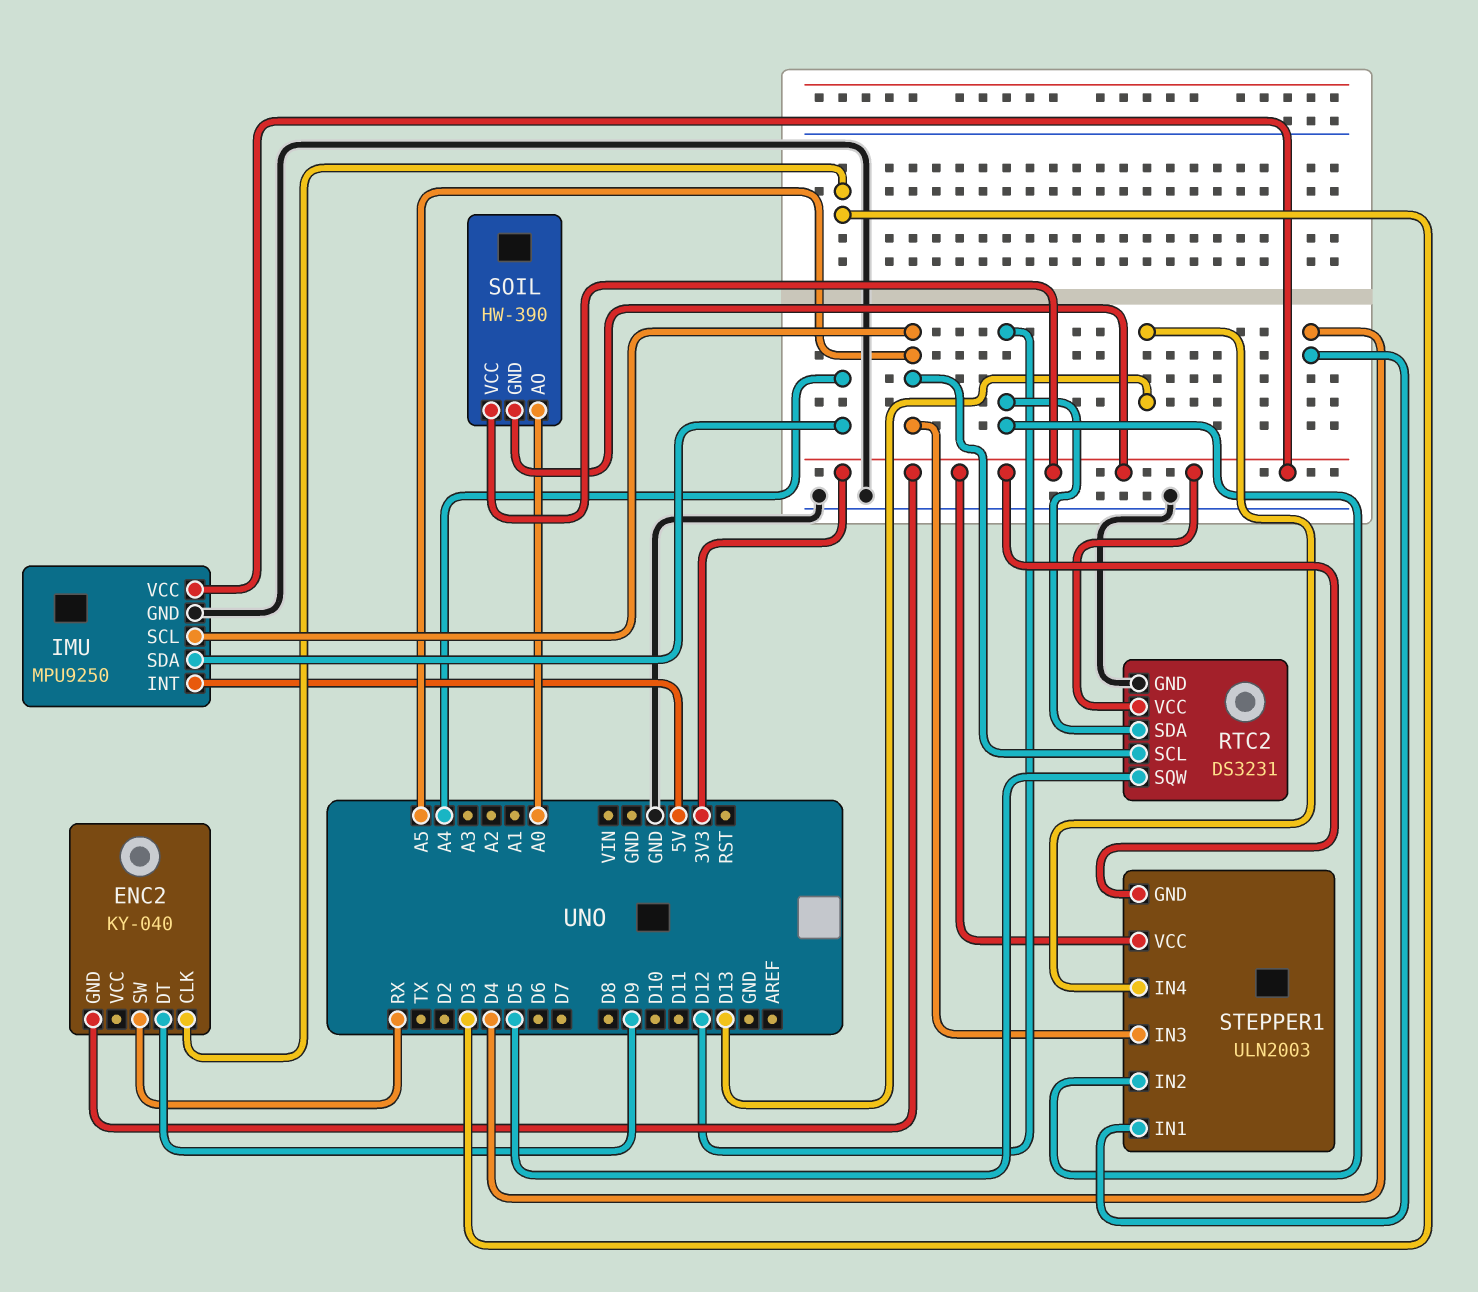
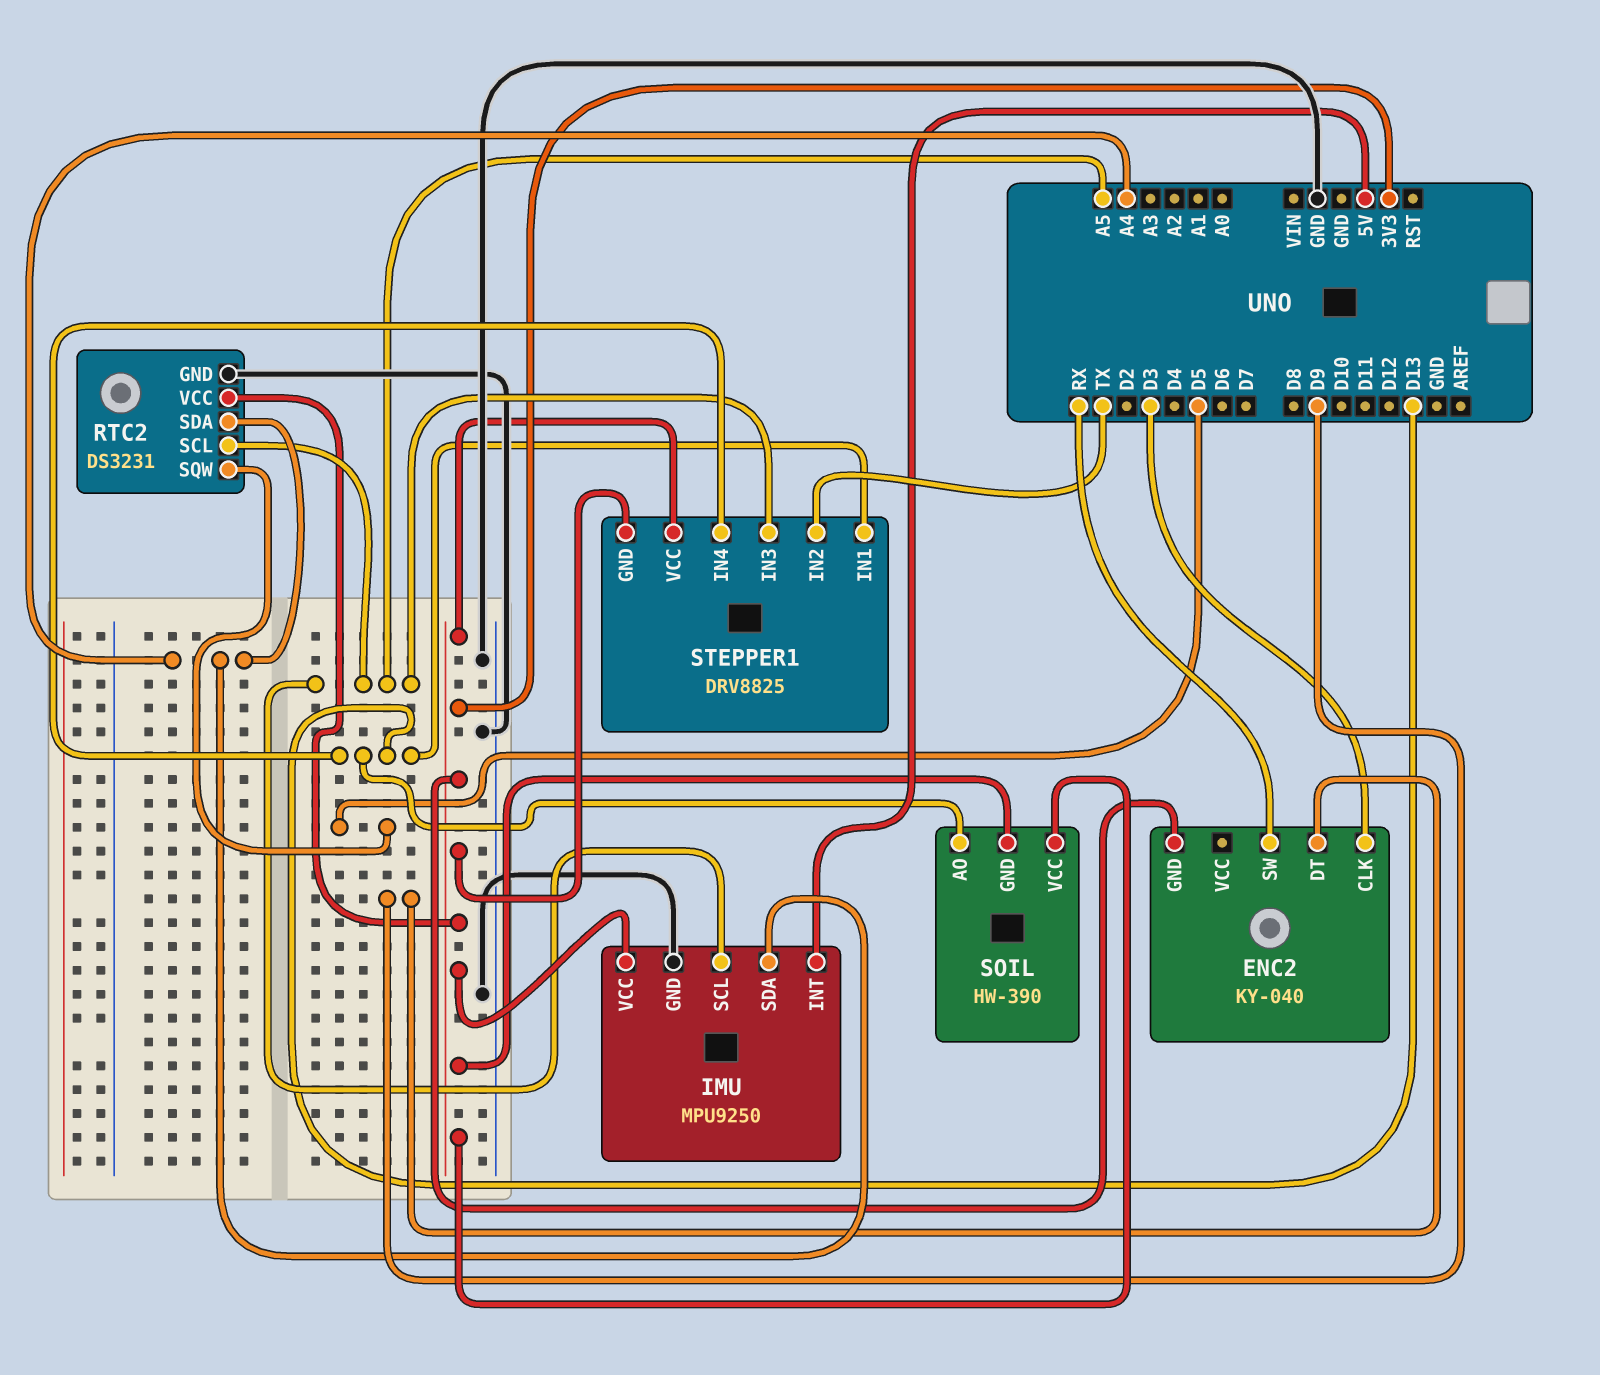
RTC2 pin SDA: D12 -> A4
SOIL pin AO: A0 -> D13
STEPPER1: ULN2003 -> DRV8825
STEPPER1 pin IN1: D4 -> D13
STEPPER1 pin IN2: D12 -> TX

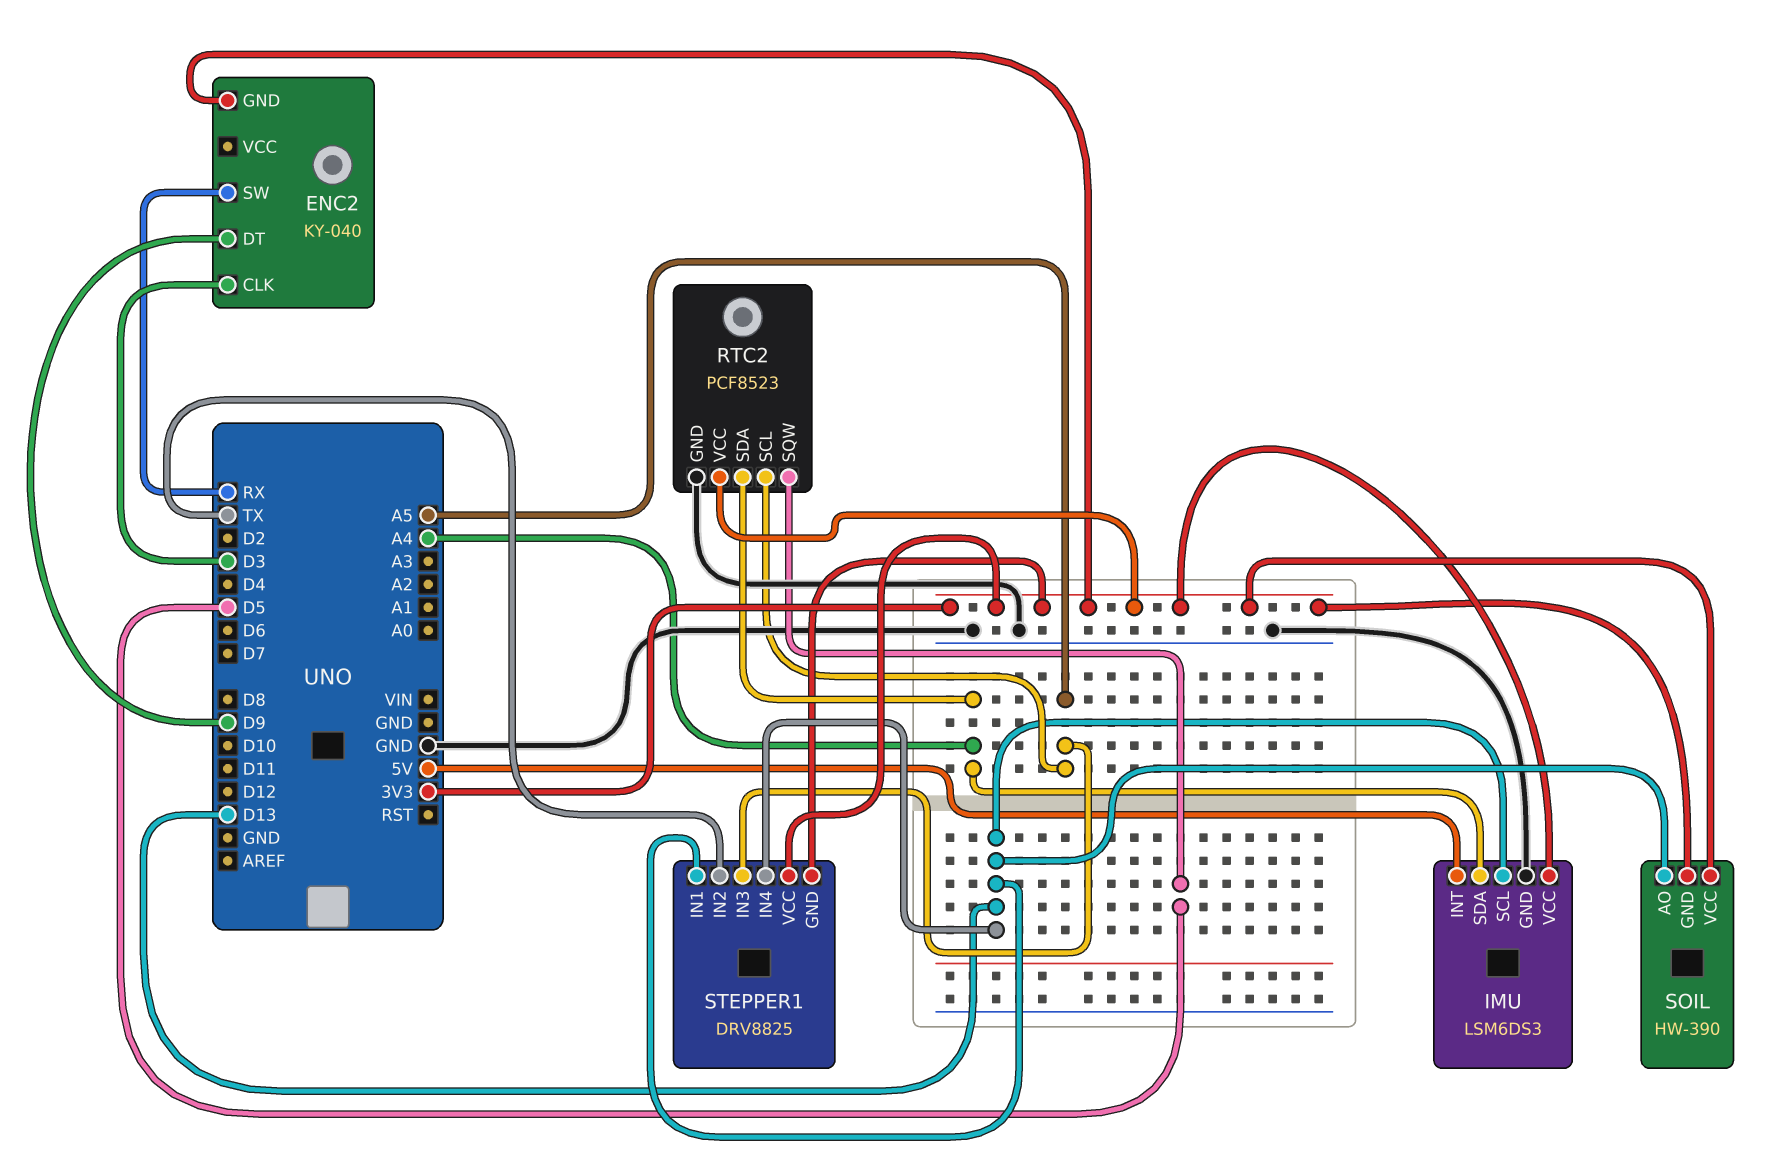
IMU: MPU9250 -> LSM6DS3
IMU pin SCL: A5 -> D13
RTC2: DS3231 -> PCF8523

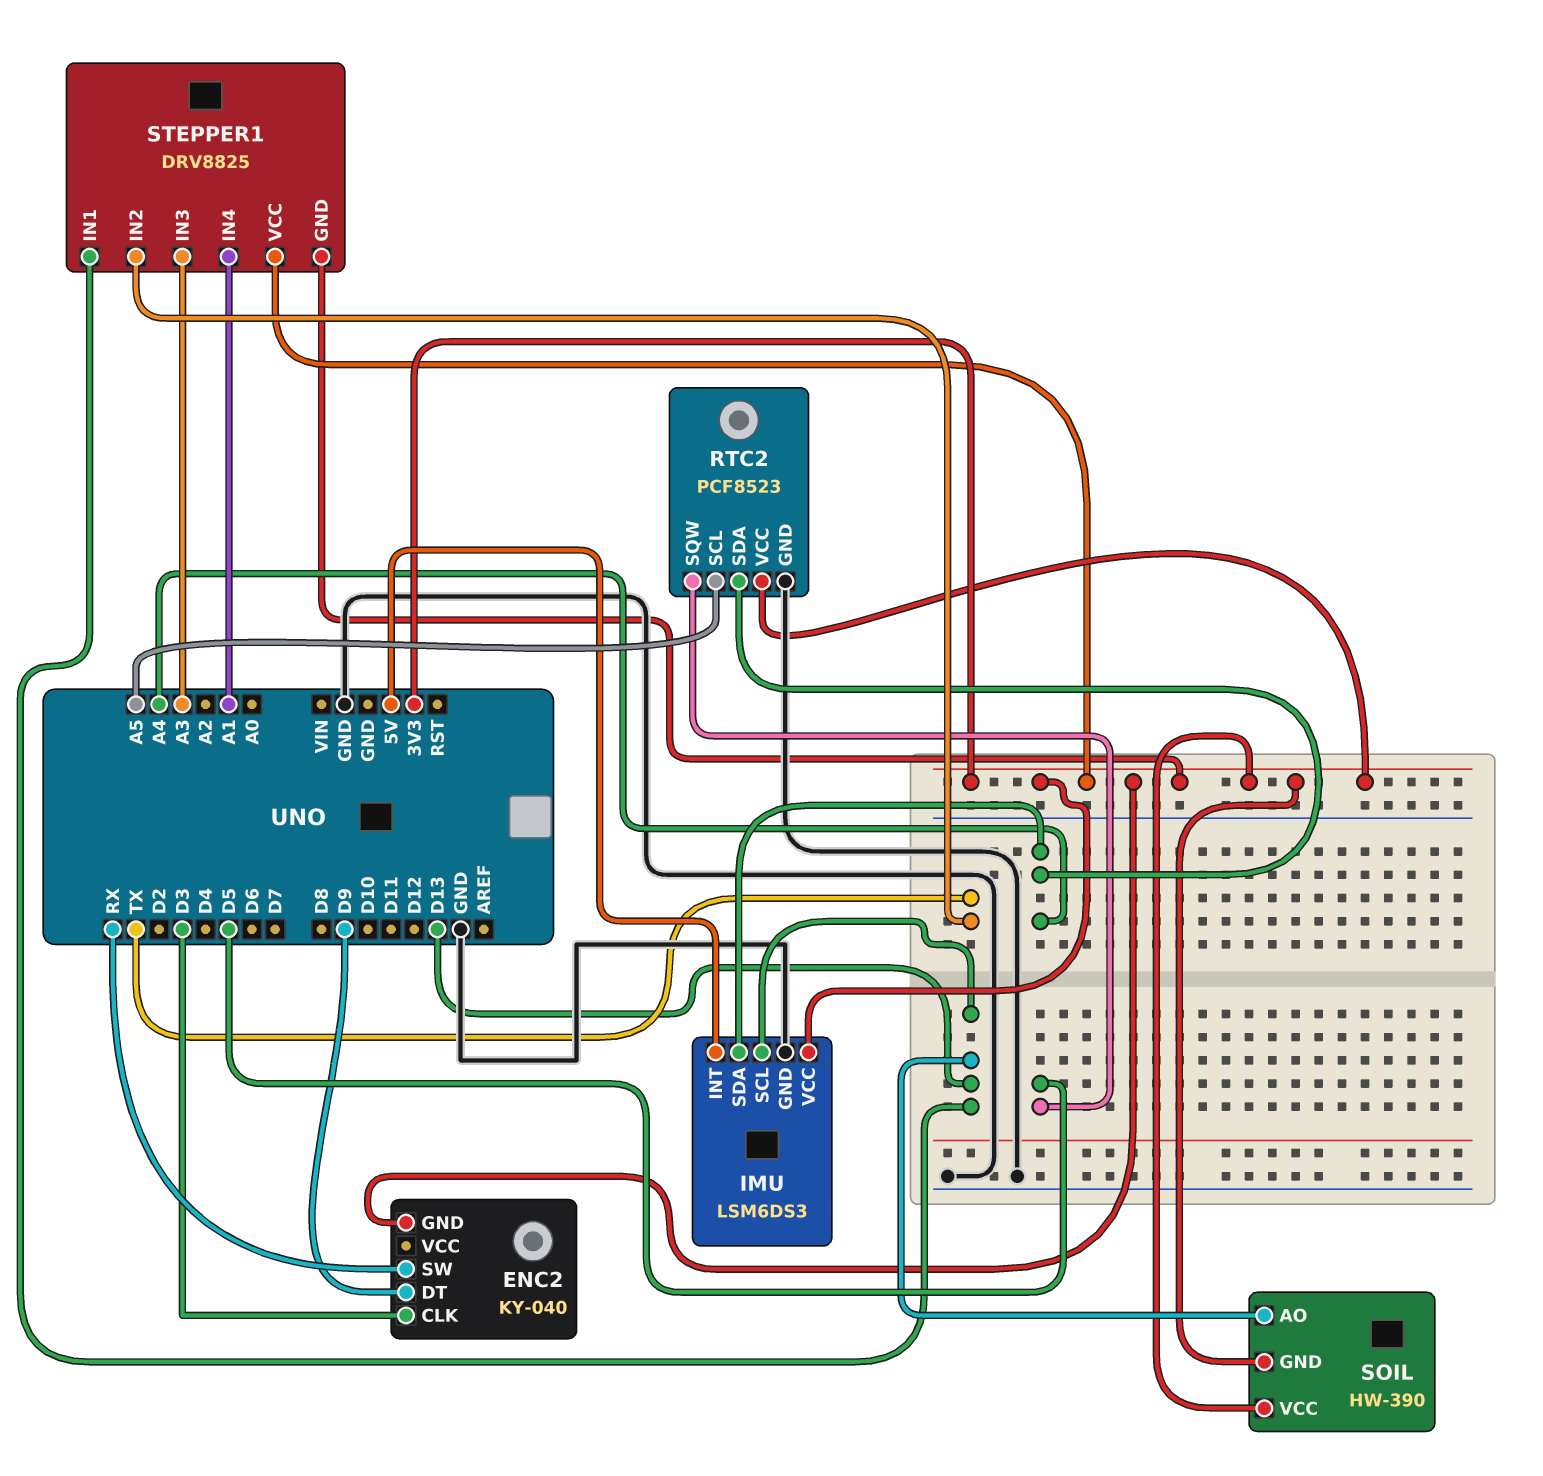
STEPPER1 pin IN3: A5 -> A3
STEPPER1 pin IN4: D13 -> A1

